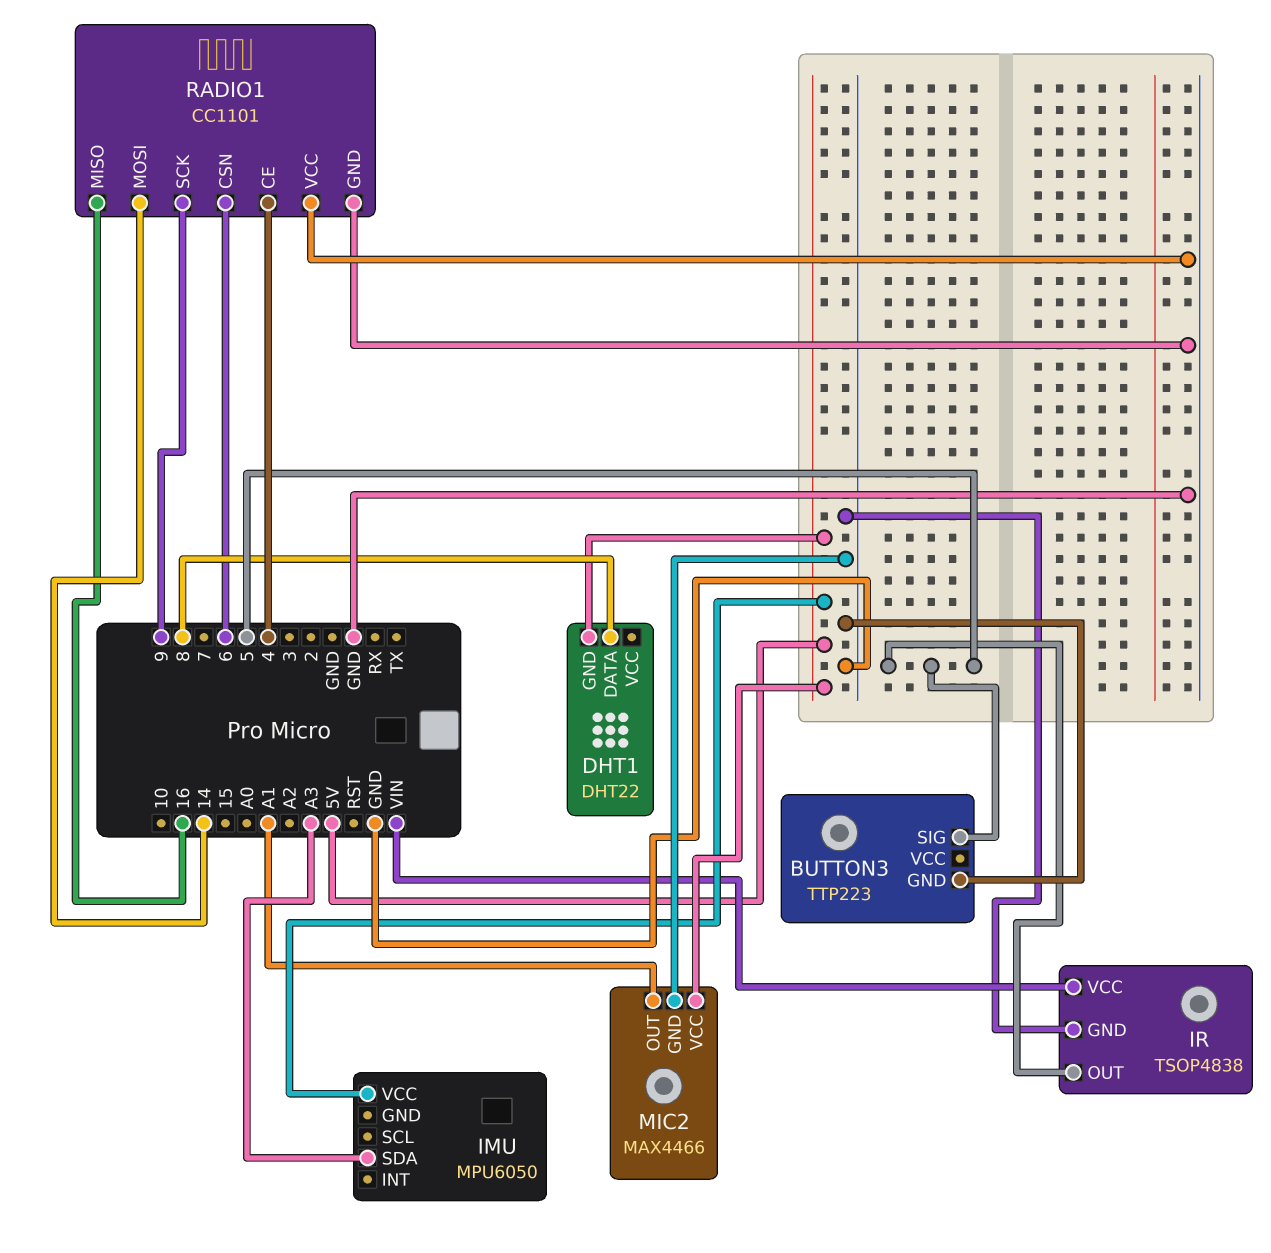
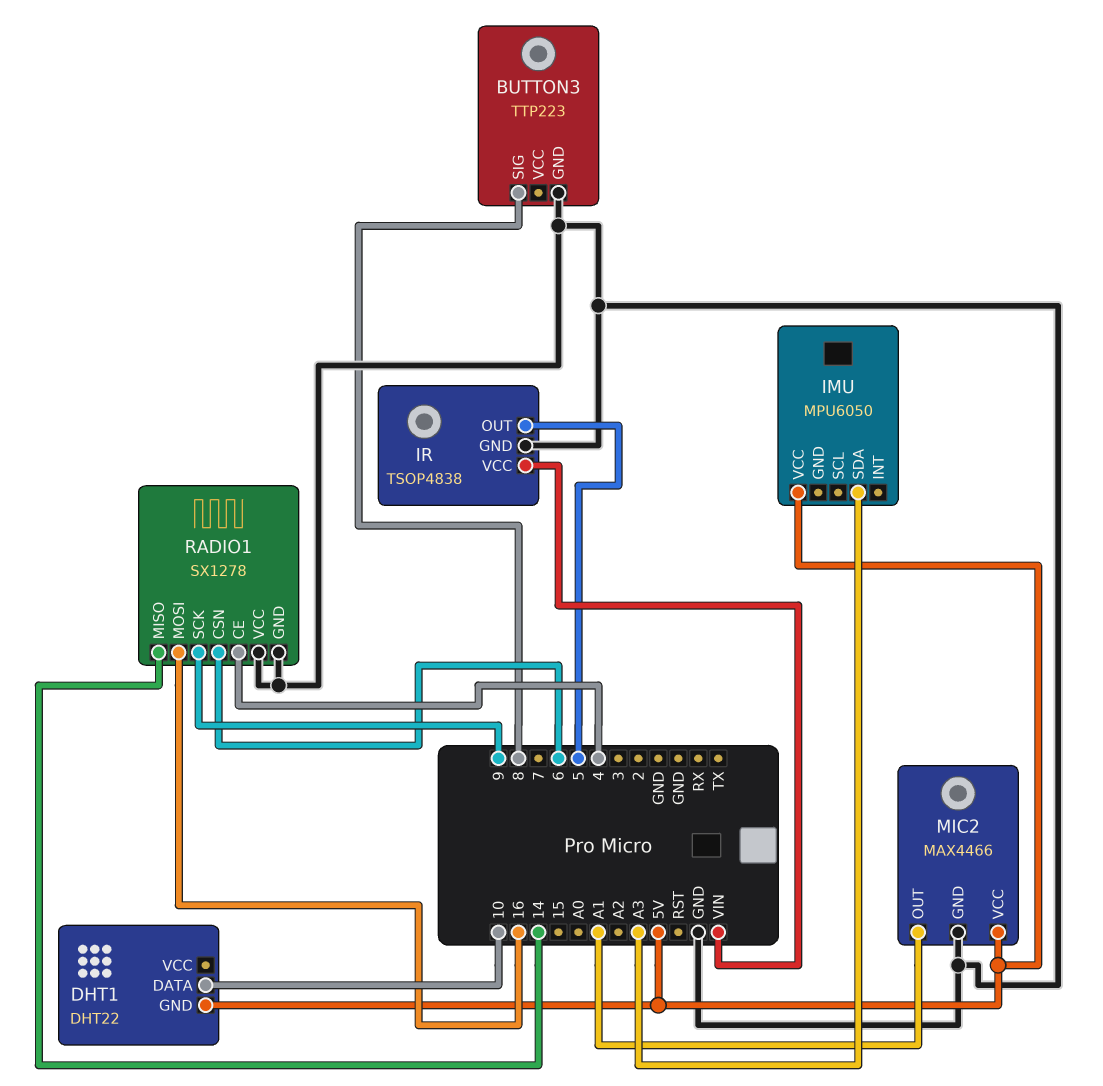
BUTTON3 pin SIG: 5 -> 8
DHT1 pin DATA: 8 -> 10
RADIO1: CC1101 -> SX1278
RADIO1 pin MISO: 16 -> 14
RADIO1 pin MOSI: 14 -> 16

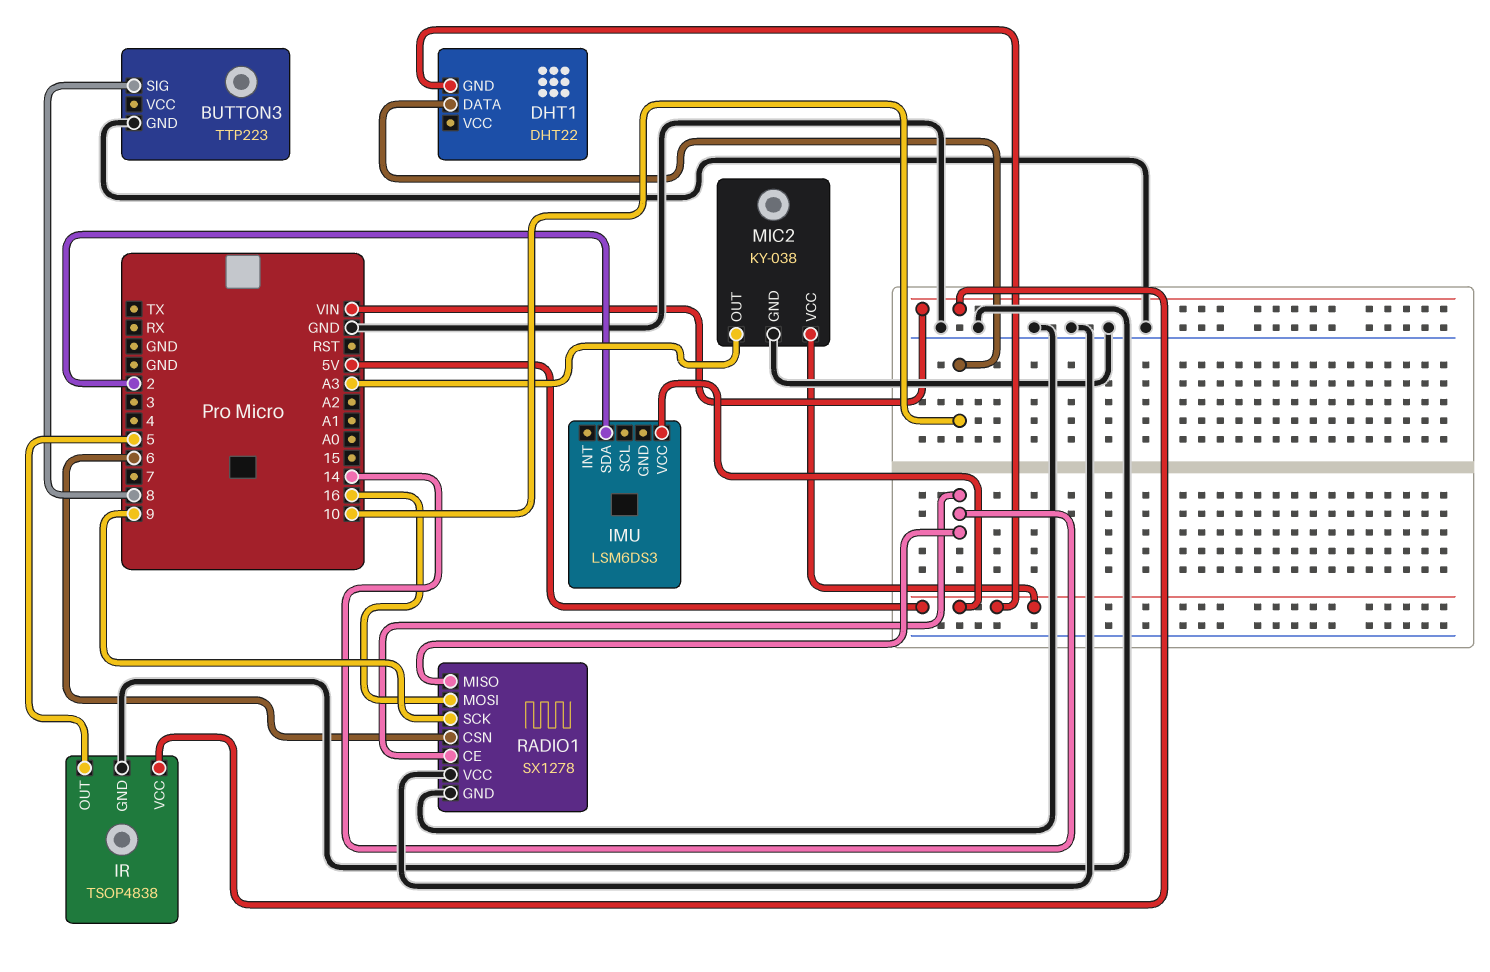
IMU: MPU6050 -> LSM6DS3
IMU pin SDA: A3 -> 2
MIC2: MAX4466 -> KY-038
MIC2 pin OUT: A1 -> A3
RADIO1 pin CE: 4 -> 14

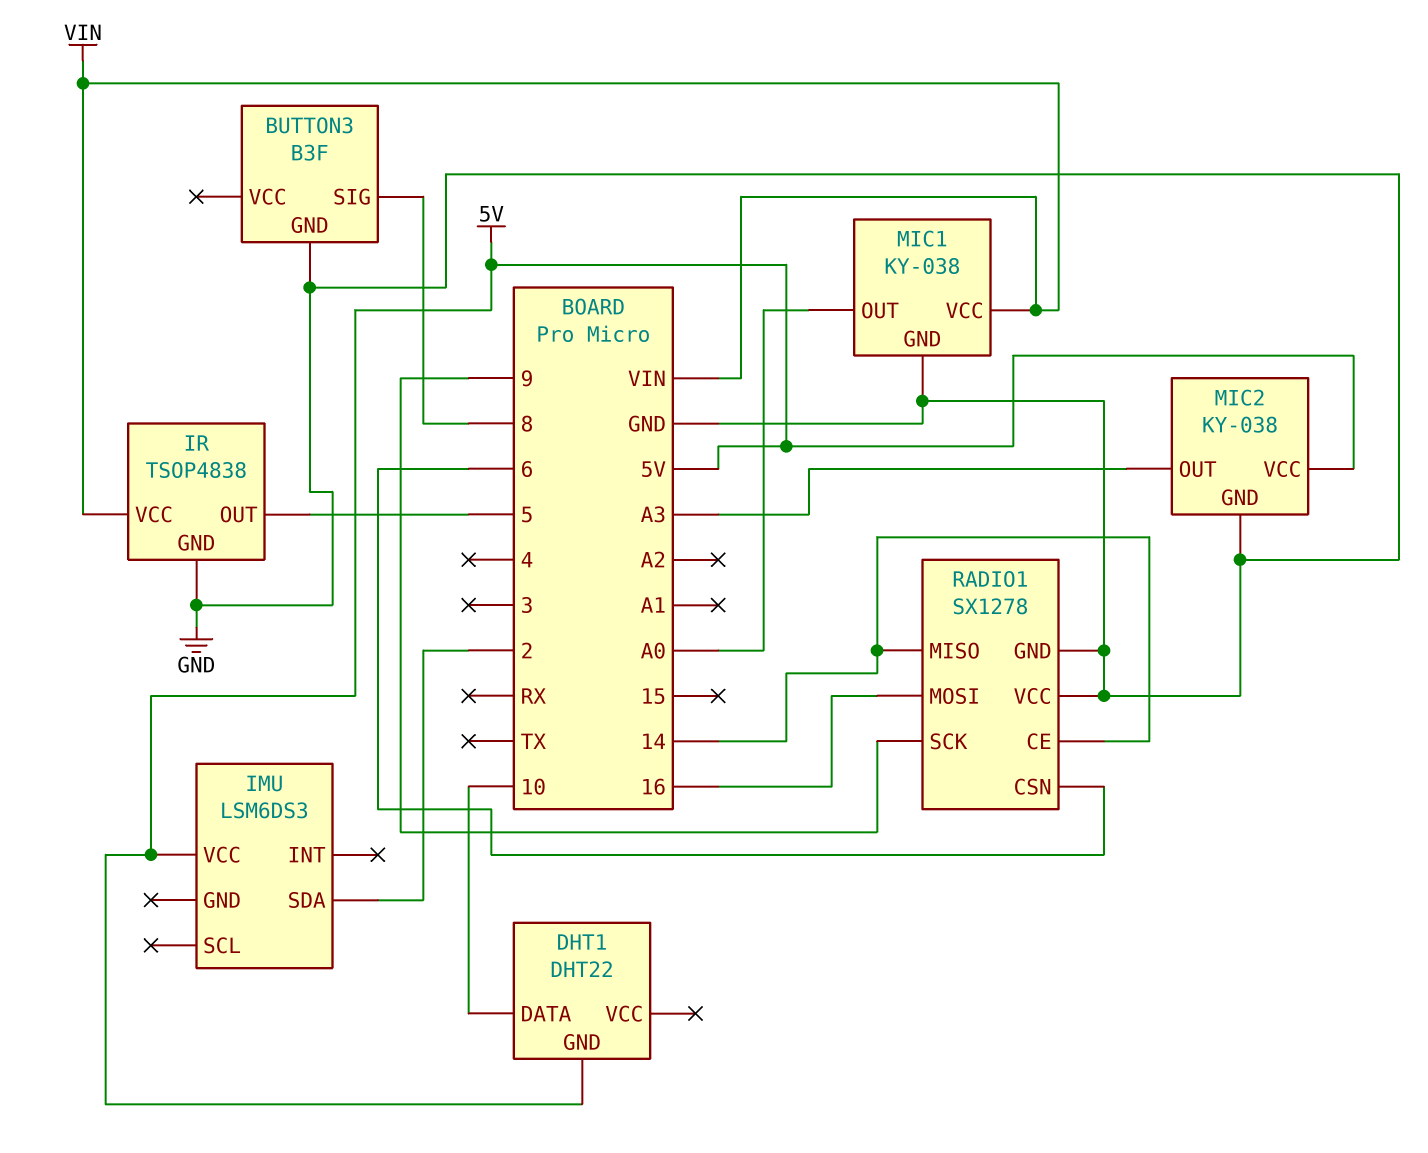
BUTTON3: TTP223 -> B3F
MIC1: none -> KY-038
MIC1 pin GND: none -> GND
MIC1 pin OUT: none -> A0
MIC1 pin VCC: none -> VIN

